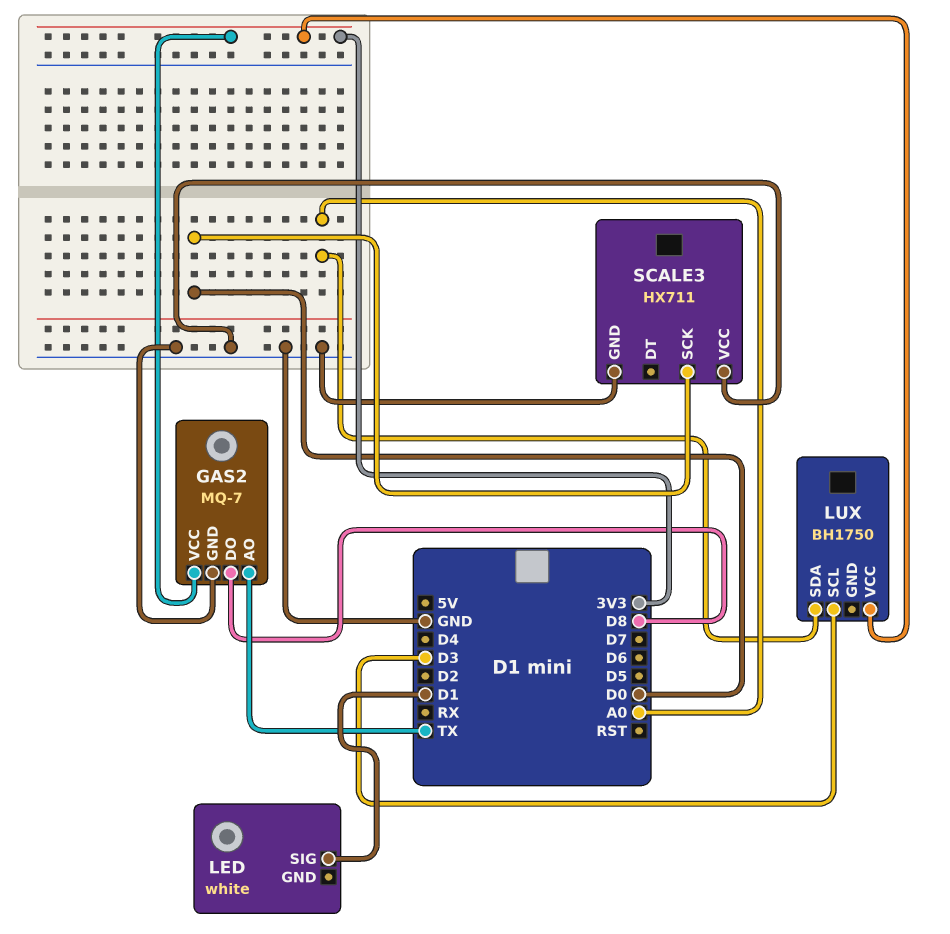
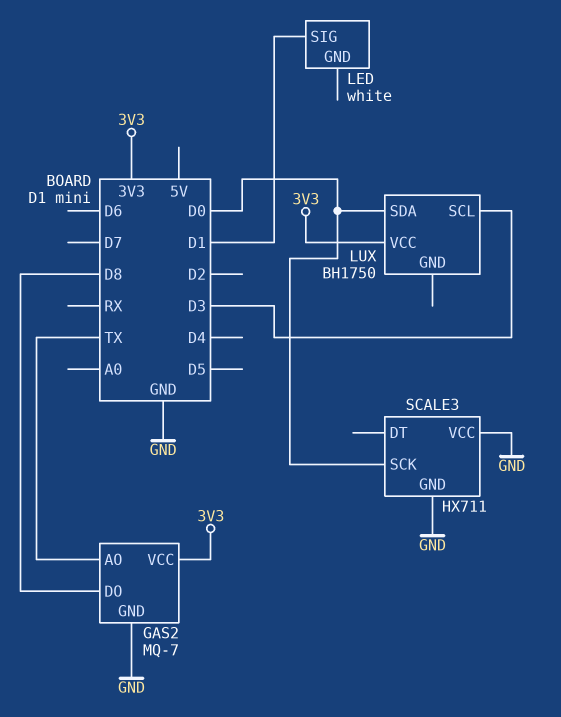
LUX pin SDA: A0 -> D0

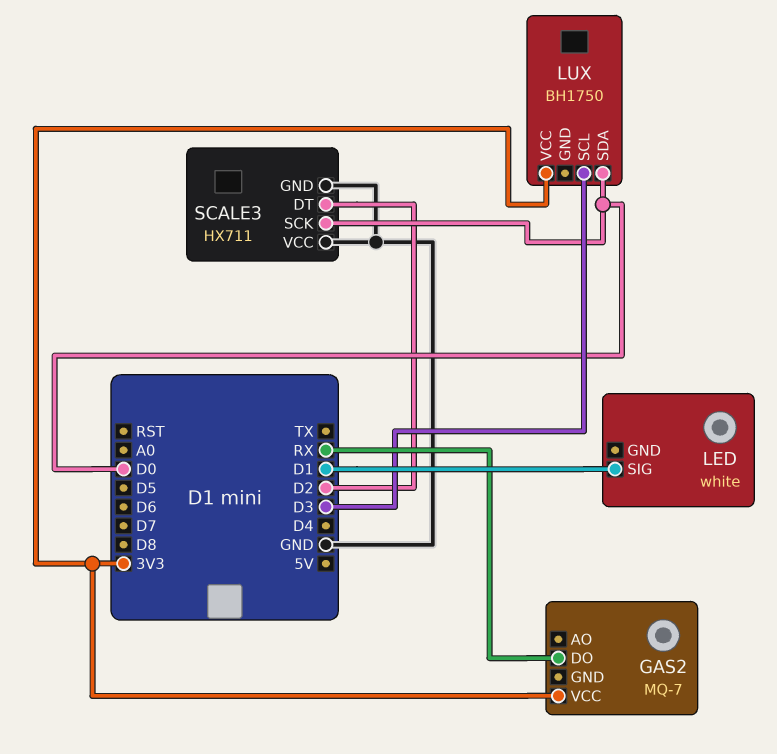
GAS2 pin AO: TX -> none
GAS2 pin DO: D8 -> RX
GAS2 pin GND: GND -> none
SCALE3 pin DT: none -> D2

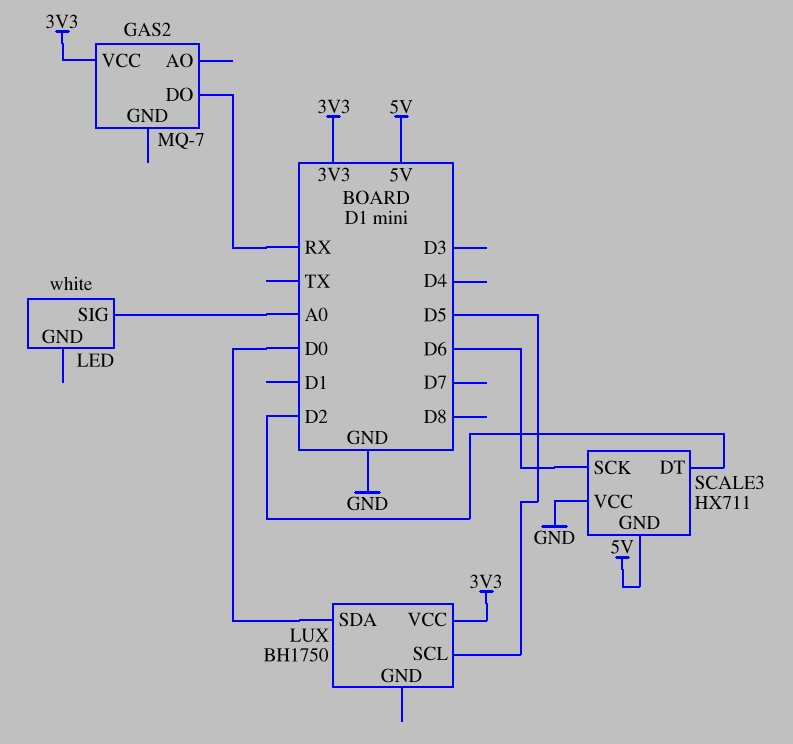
LED pin SIG: D1 -> A0
LUX pin SCL: D3 -> D5
SCALE3 pin GND: GND -> 5V
SCALE3 pin SCK: D0 -> D6

